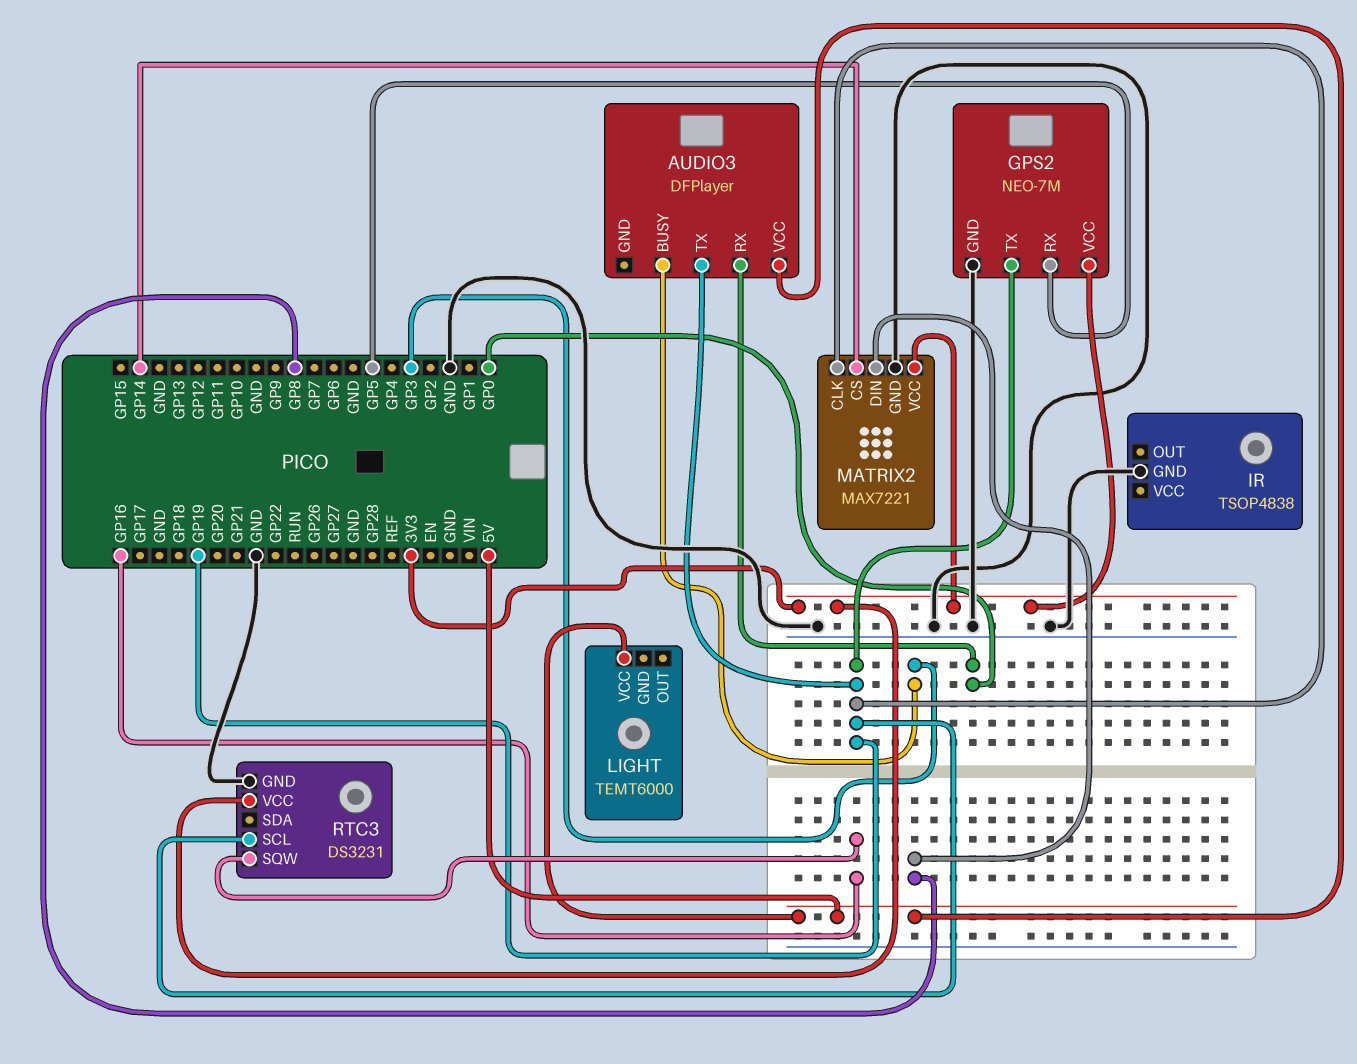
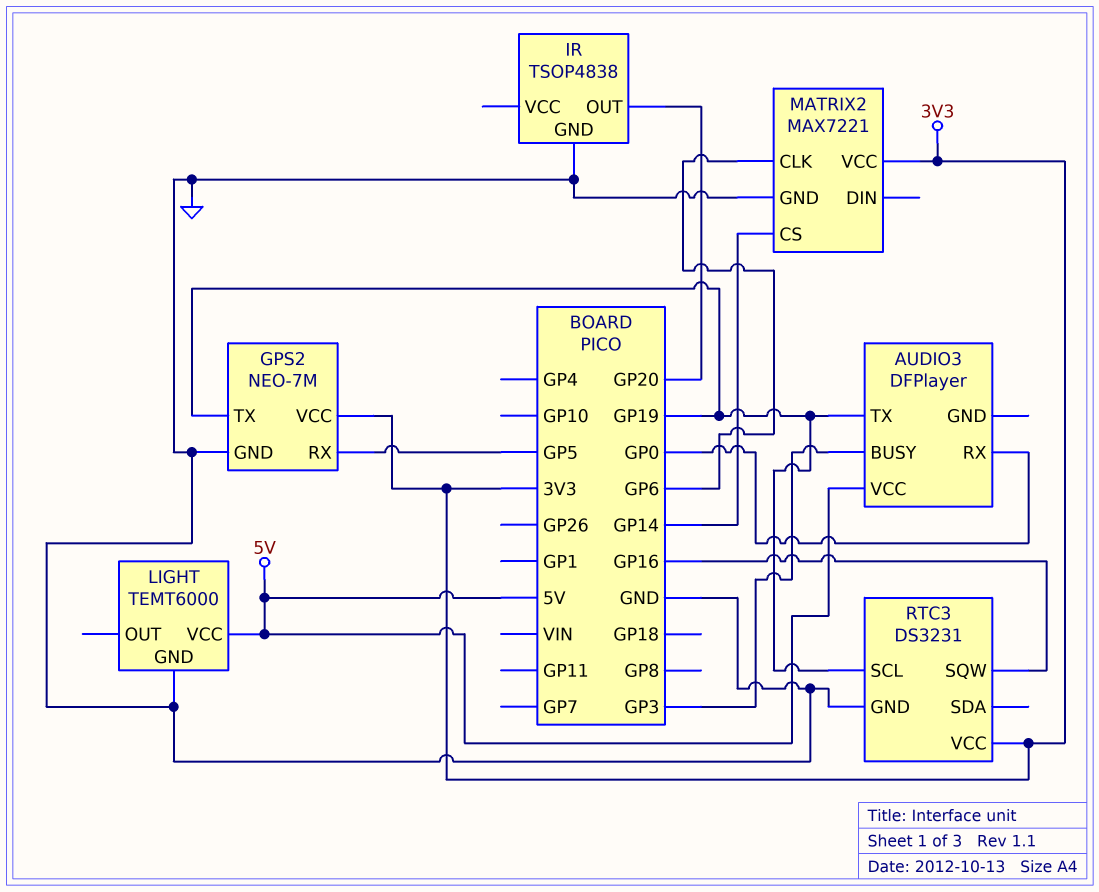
IR pin OUT: none -> GP20
LIGHT pin GND: none -> GND
MATRIX2 pin CLK: GP19 -> GP6
MATRIX2 pin DIN: GP8 -> none

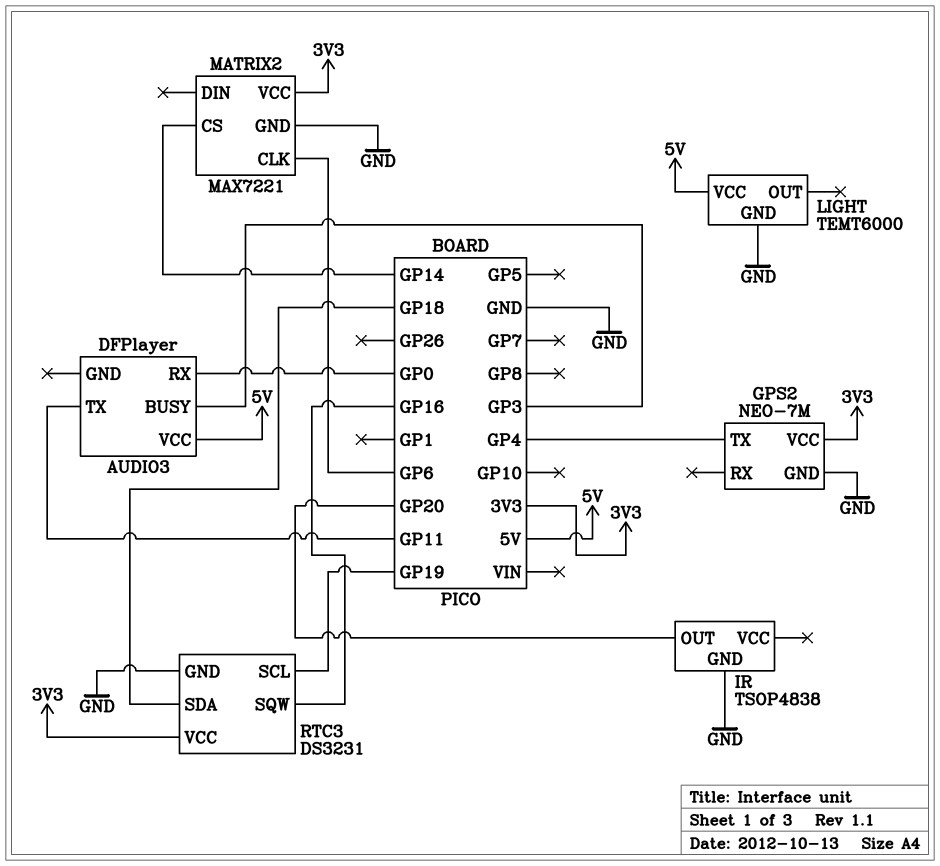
AUDIO3 pin TX: GP19 -> GP11
GPS2 pin RX: GP5 -> none
GPS2 pin TX: GP19 -> GP4
RTC3 pin SDA: none -> GP18

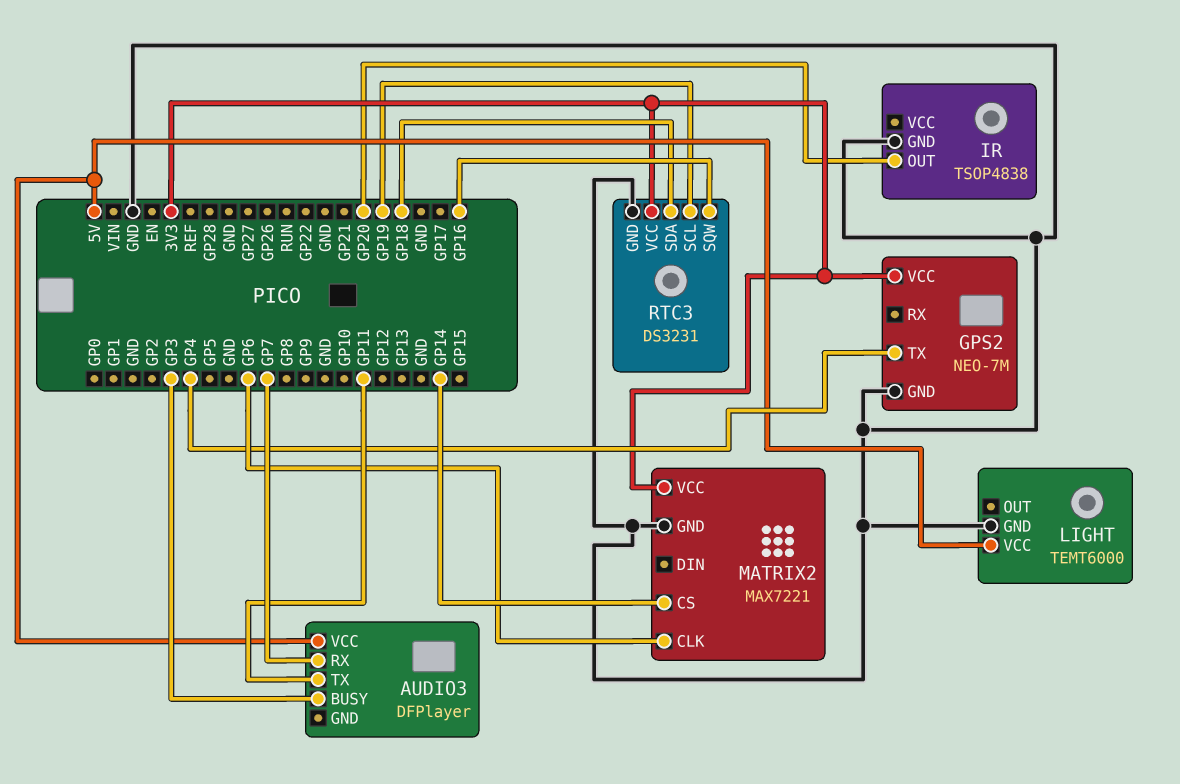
AUDIO3 pin RX: GP0 -> GP7

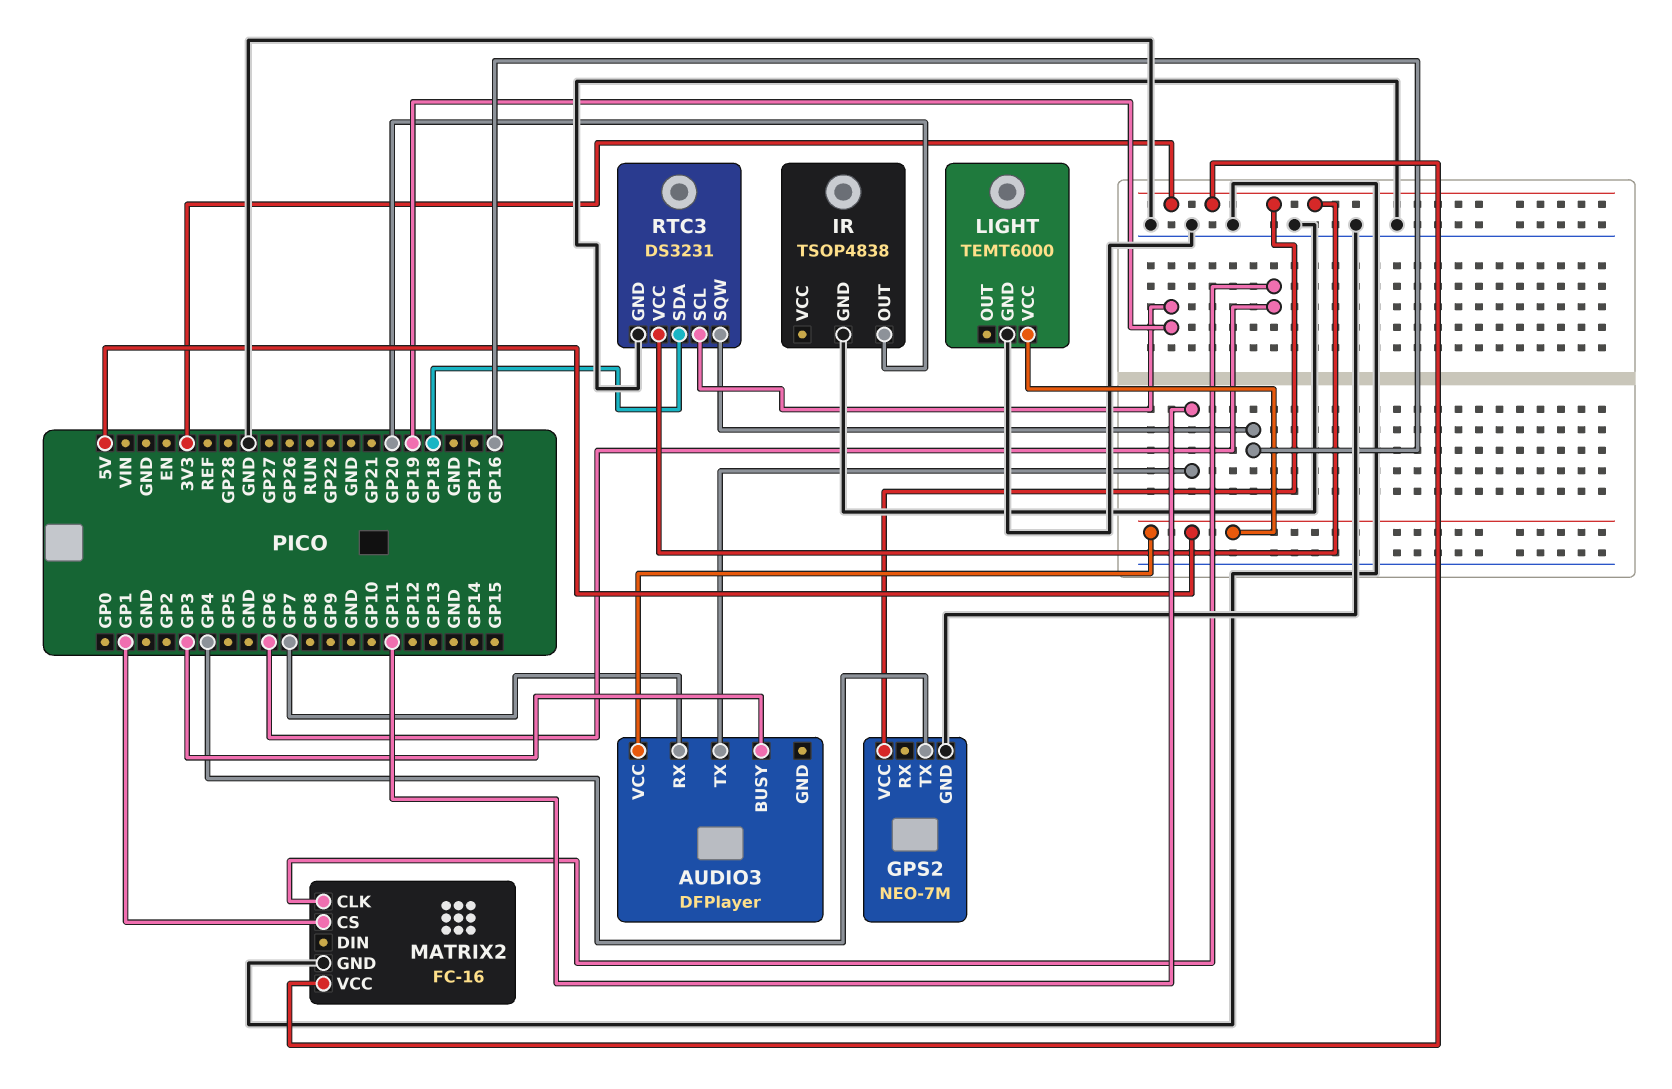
MATRIX2: MAX7221 -> FC-16
MATRIX2 pin CS: GP14 -> GP1

